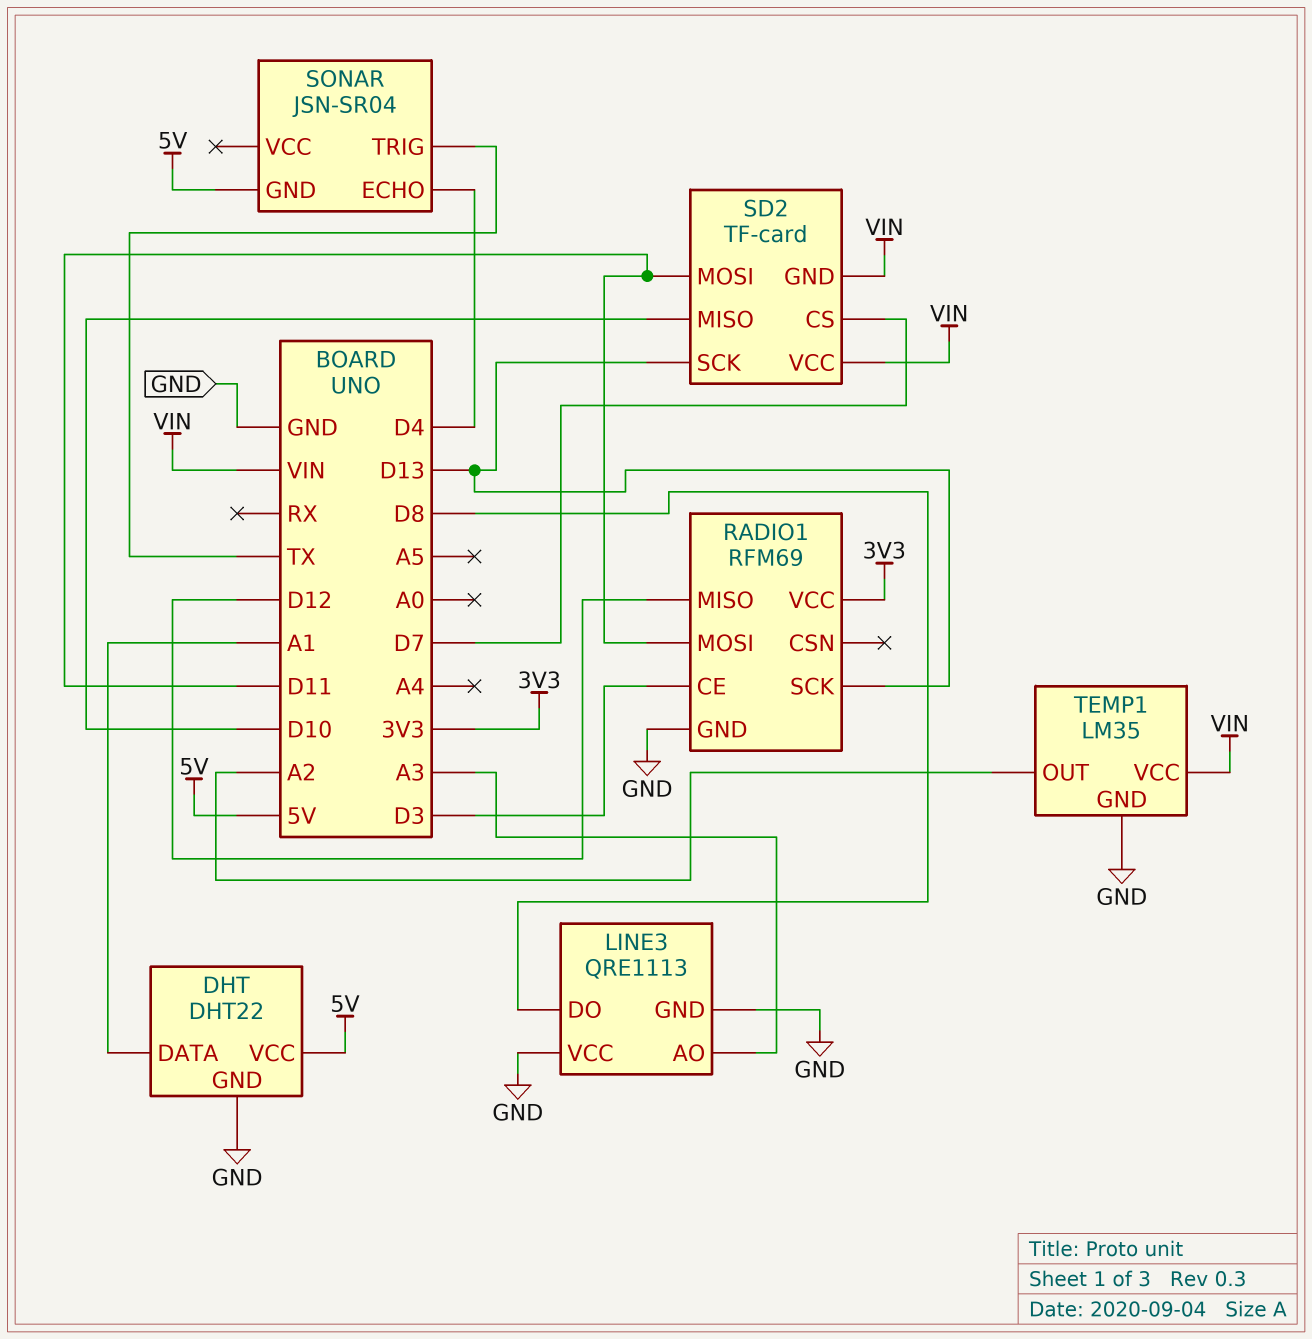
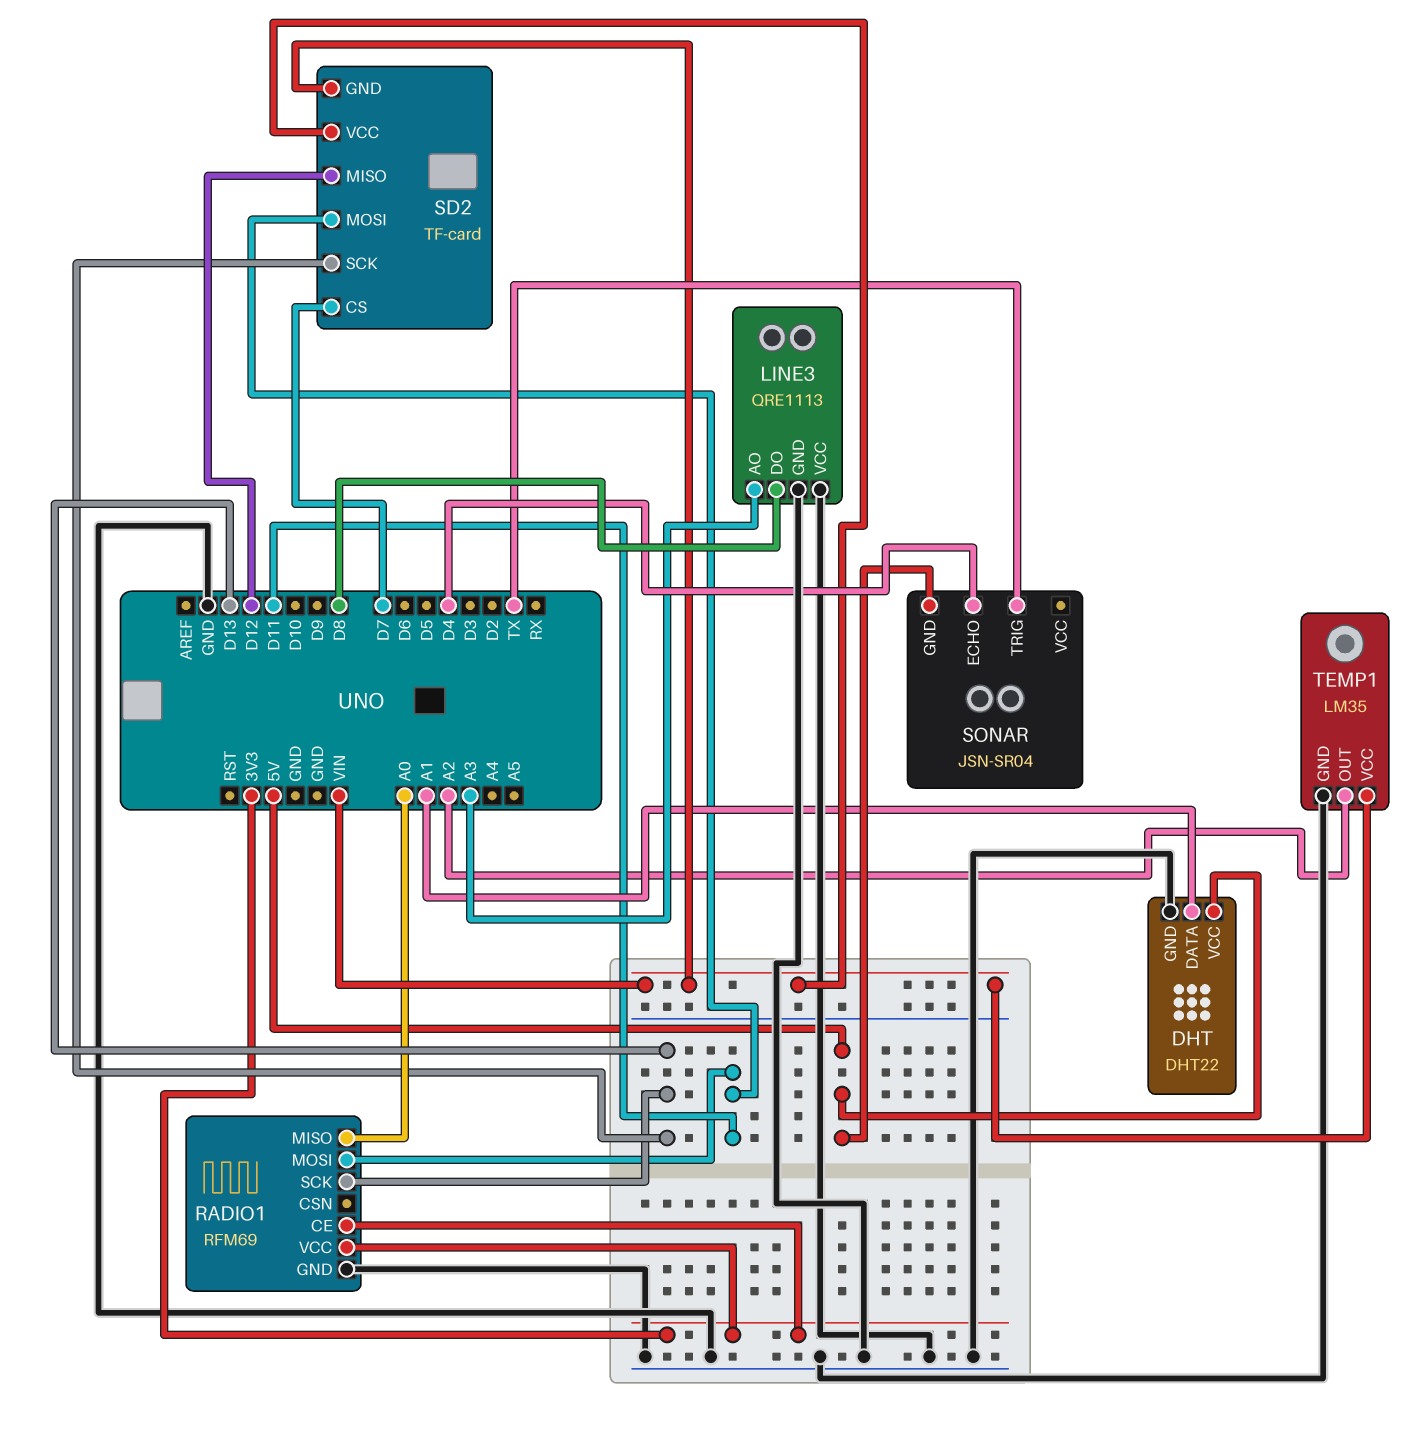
RADIO1 pin CE: D3 -> 3V3
RADIO1 pin MISO: D12 -> A0
SD2 pin MISO: D10 -> D12

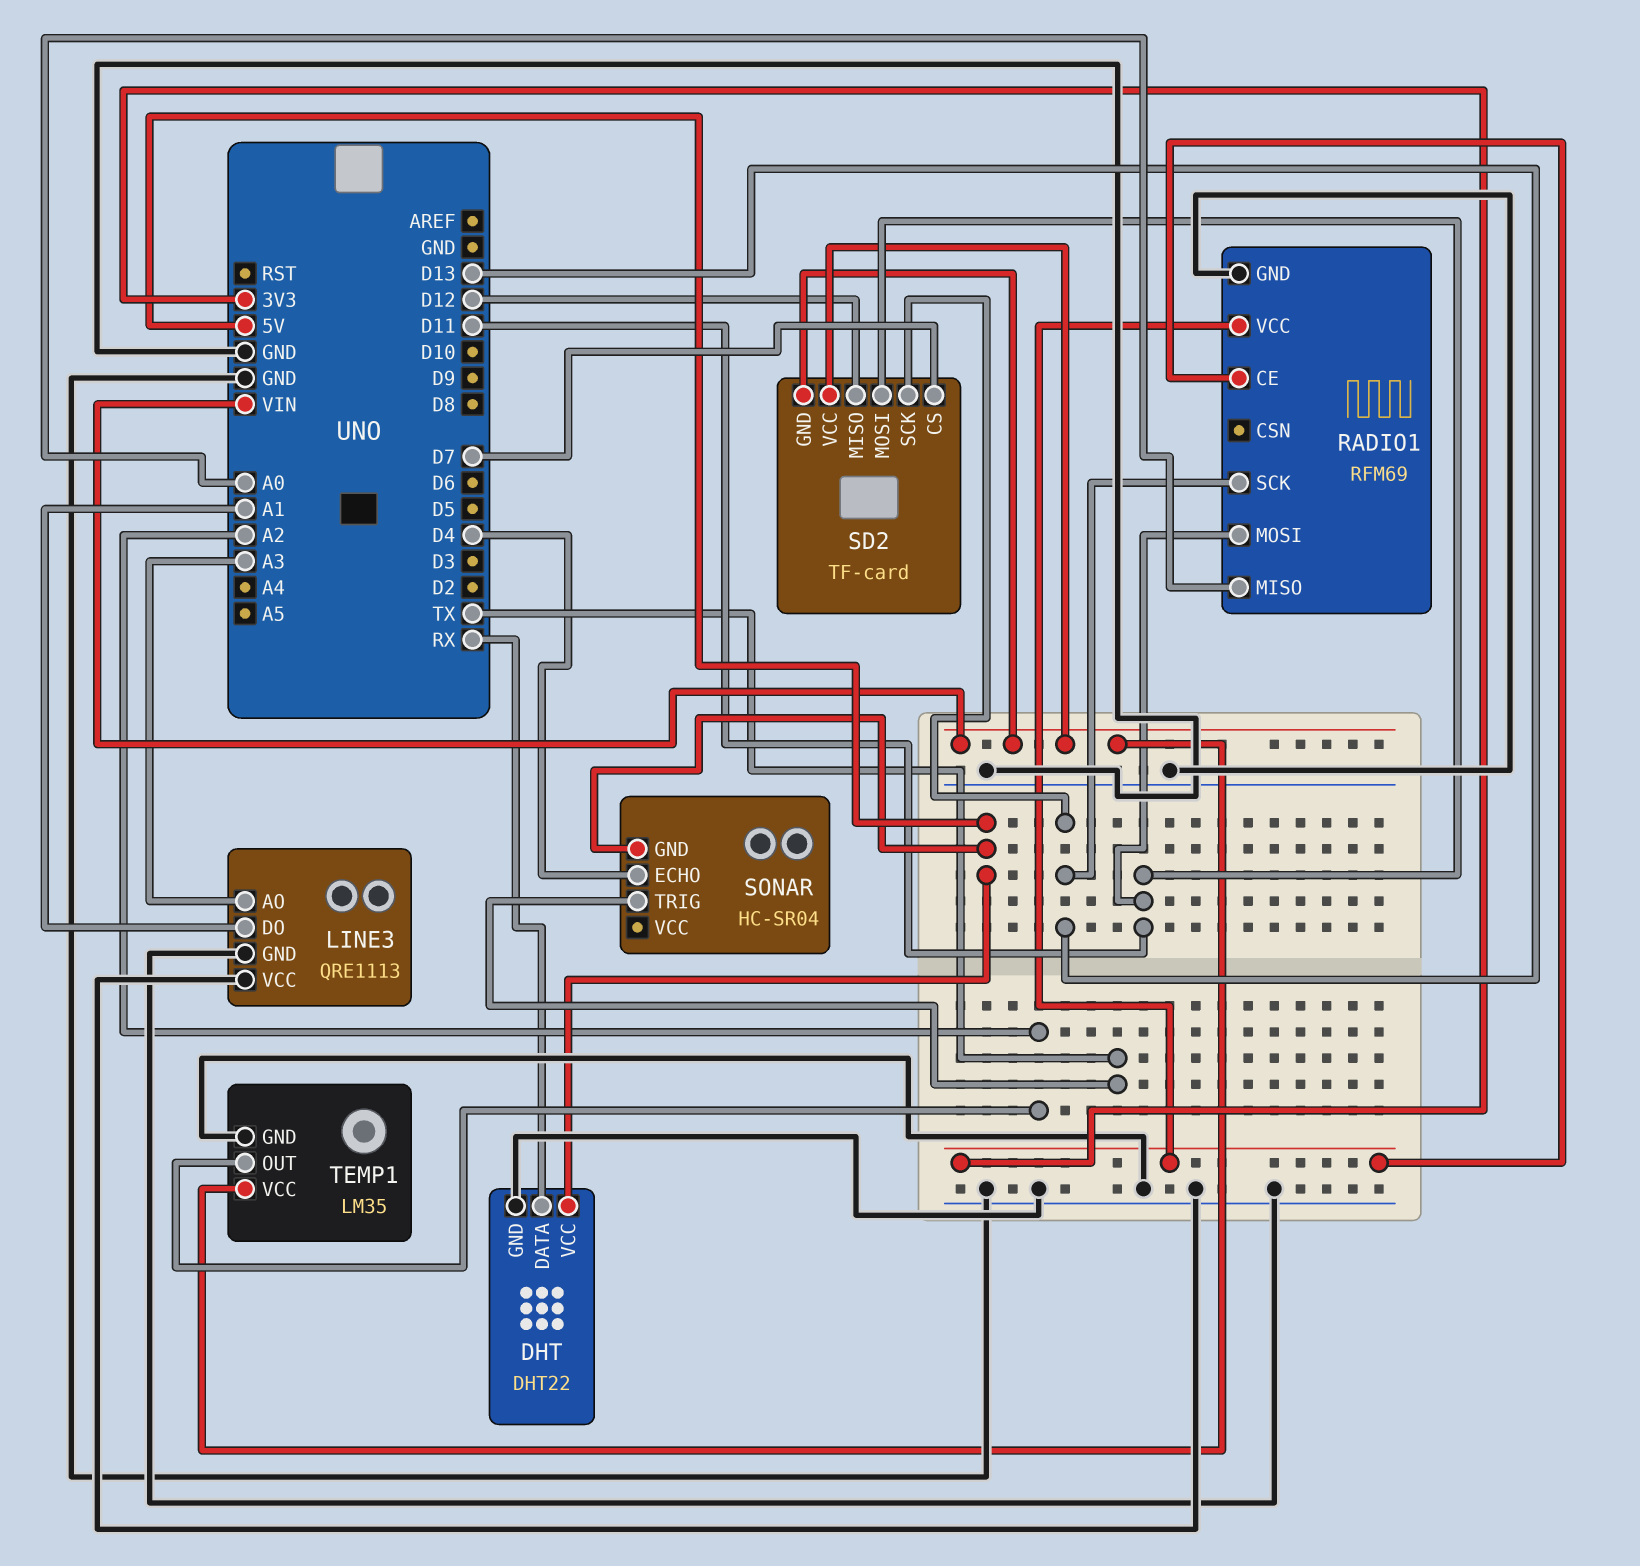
DHT pin DATA: A1 -> RX
LINE3 pin DO: D8 -> A1
SONAR: JSN-SR04 -> HC-SR04

